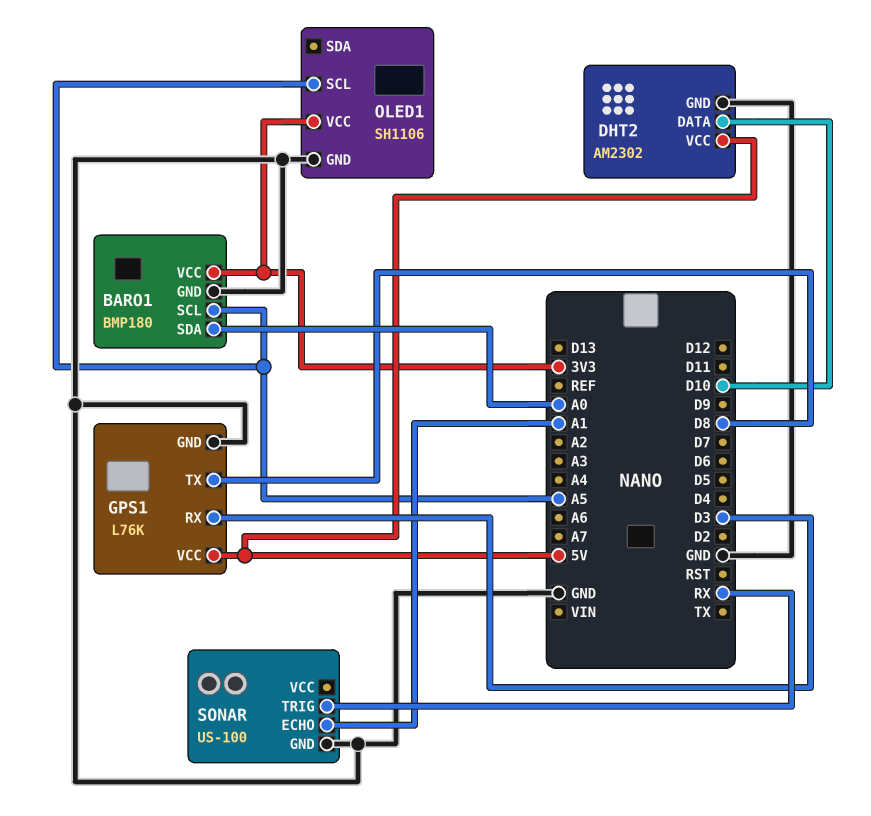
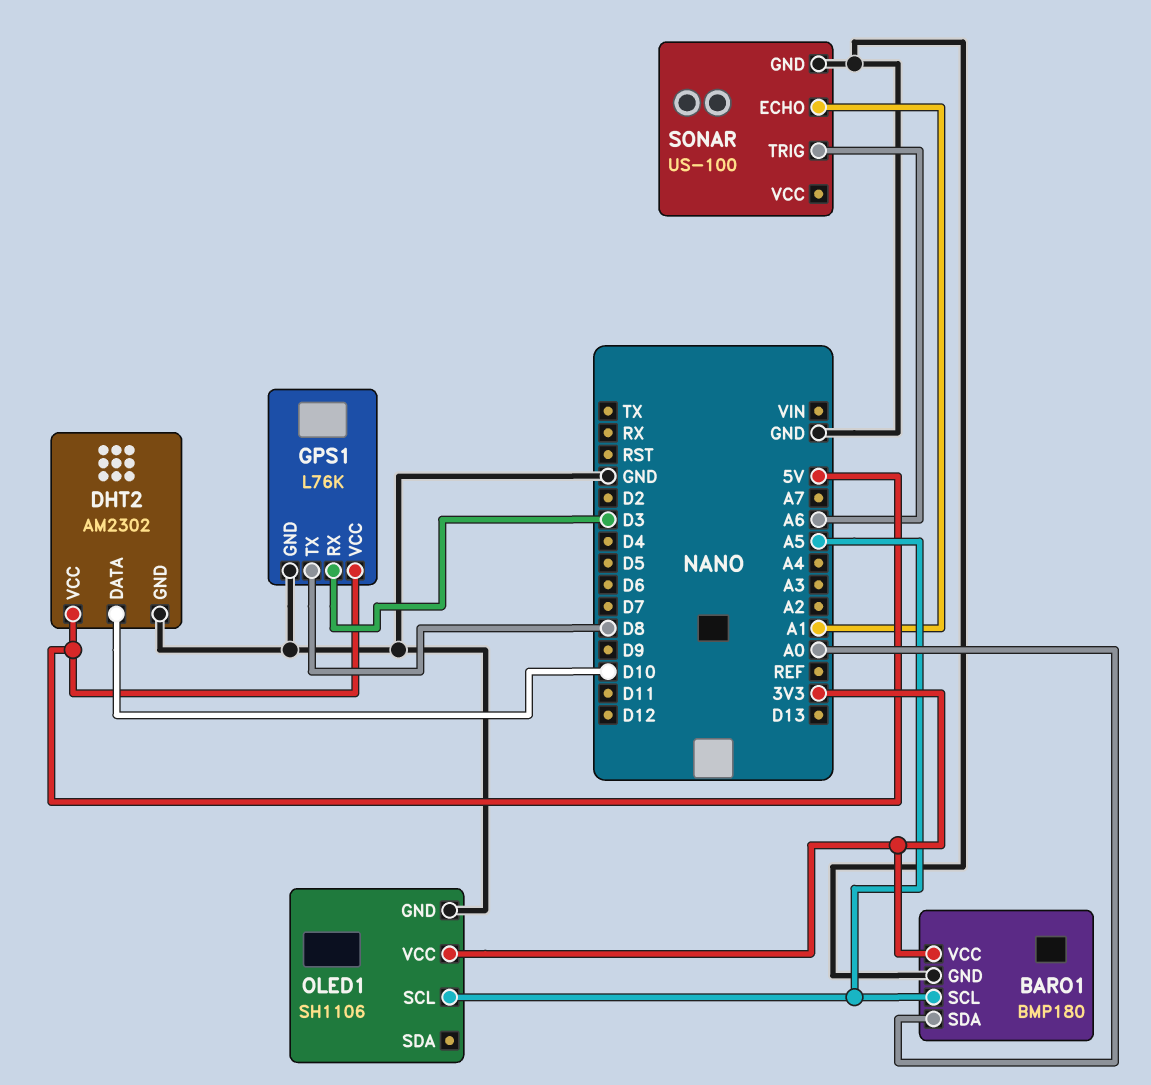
SONAR pin TRIG: RX -> A6

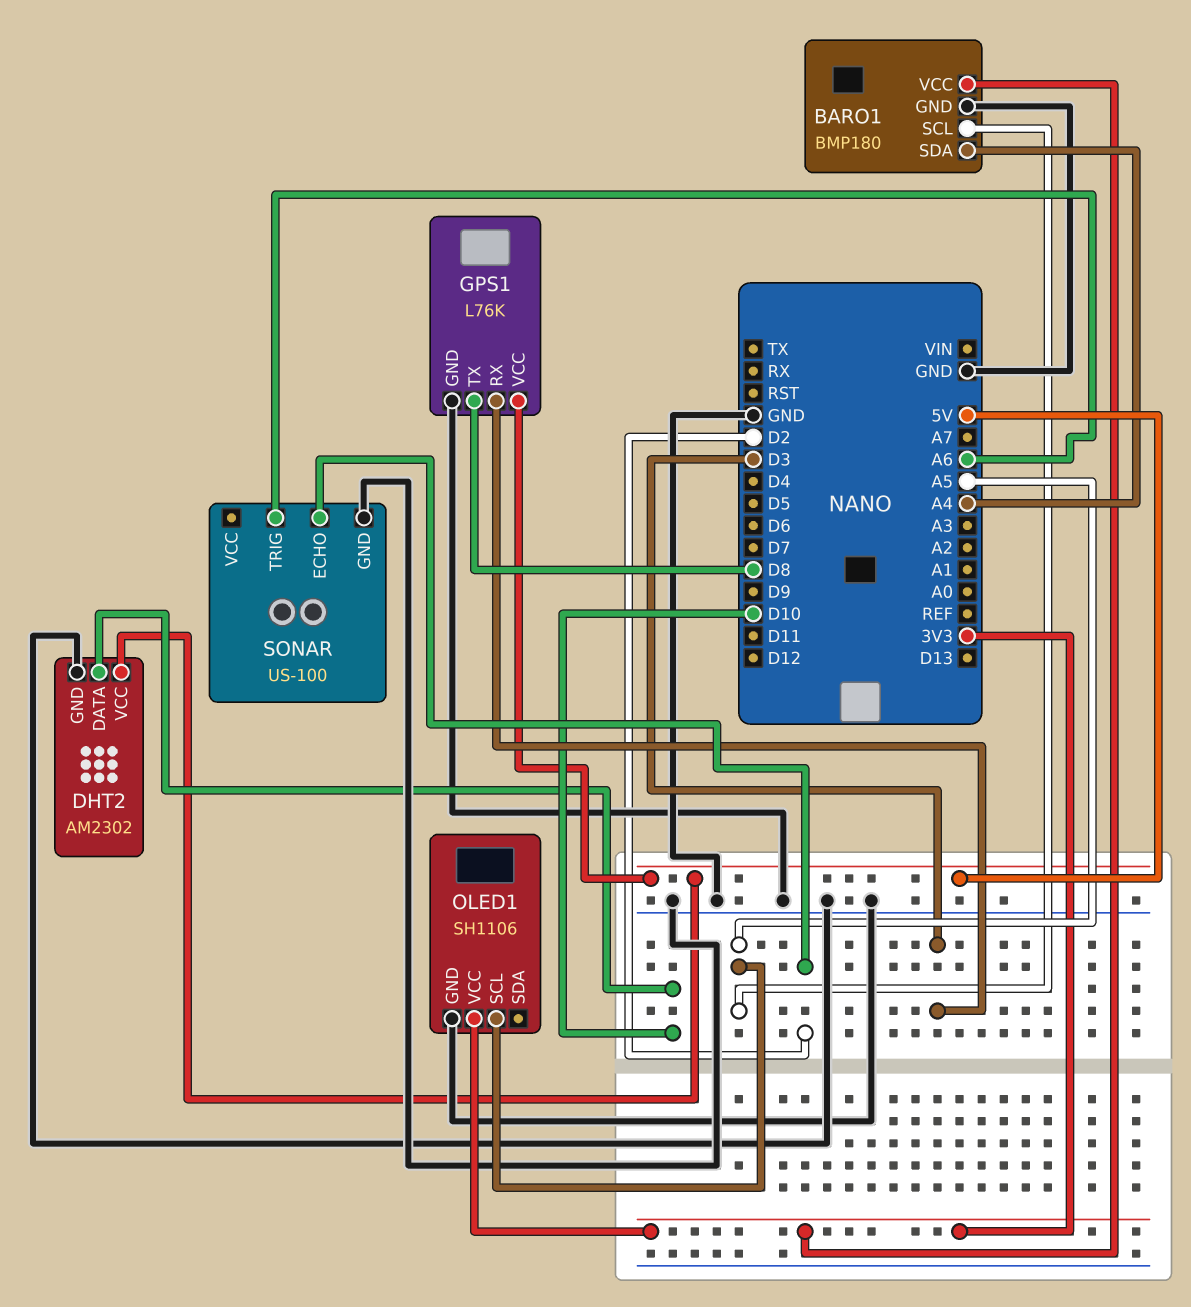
BARO1 pin SDA: A0 -> A4
SONAR pin ECHO: A1 -> D2

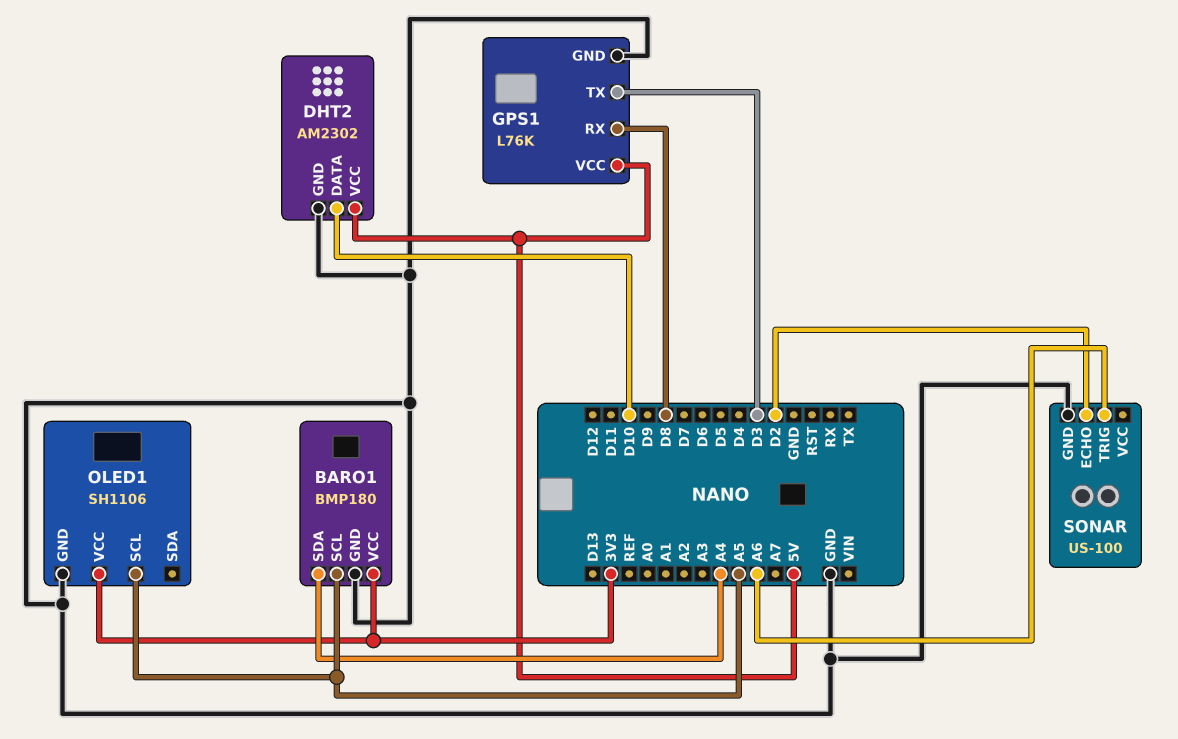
GPS1 pin RX: D3 -> D8
GPS1 pin TX: D8 -> D3

